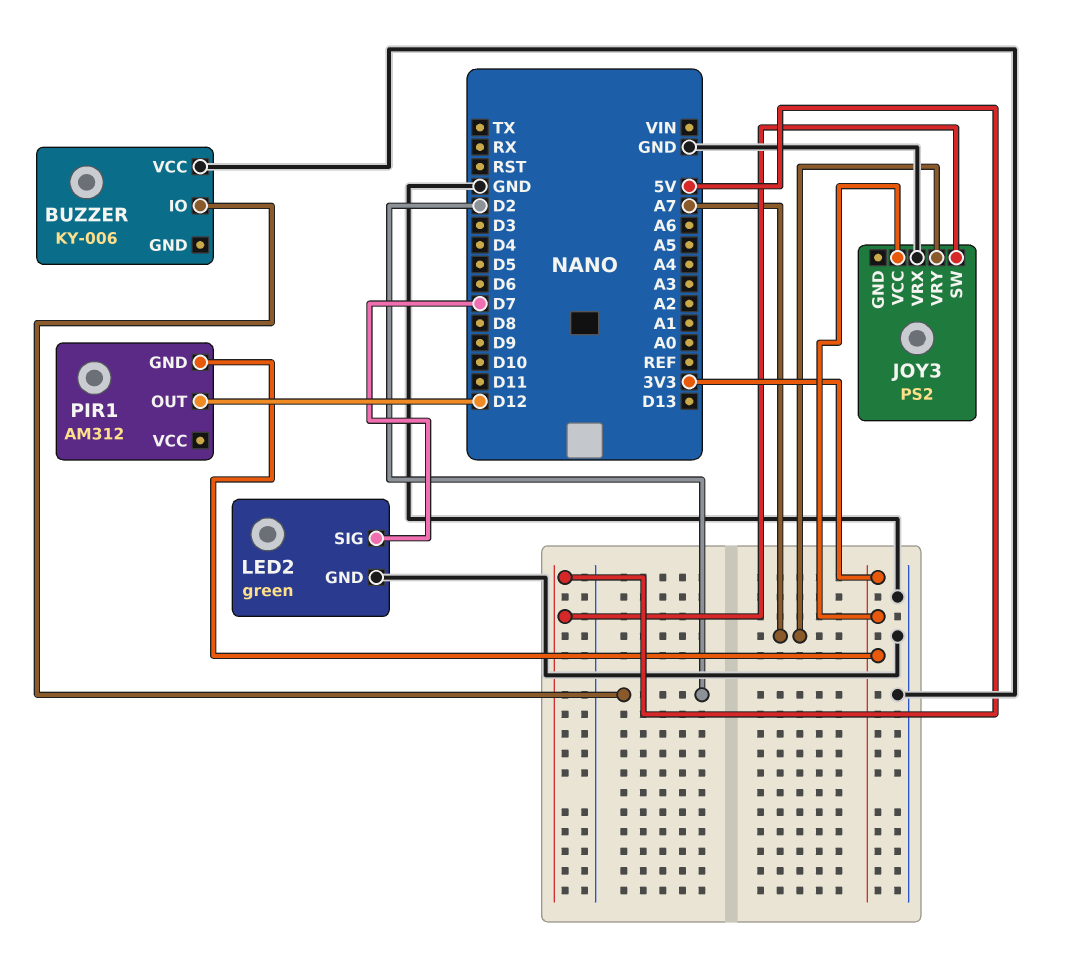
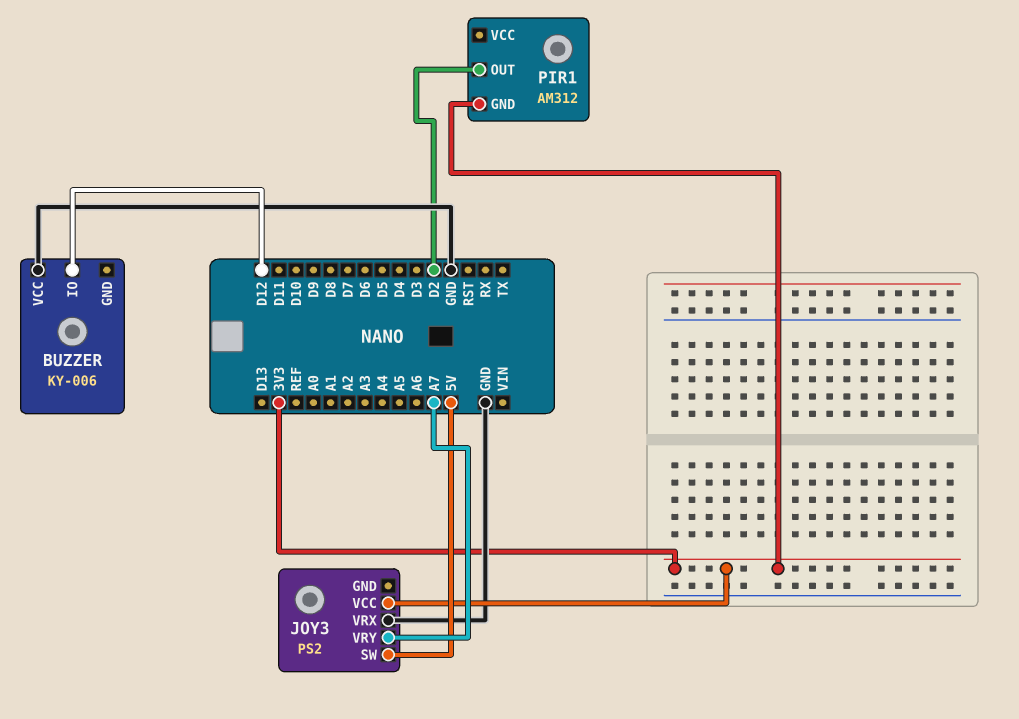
BUZZER pin IO: D2 -> D12
LED2: green -> none
LED2 pin GND: GND -> none
LED2 pin SIG: D7 -> none
PIR1 pin OUT: D12 -> D2

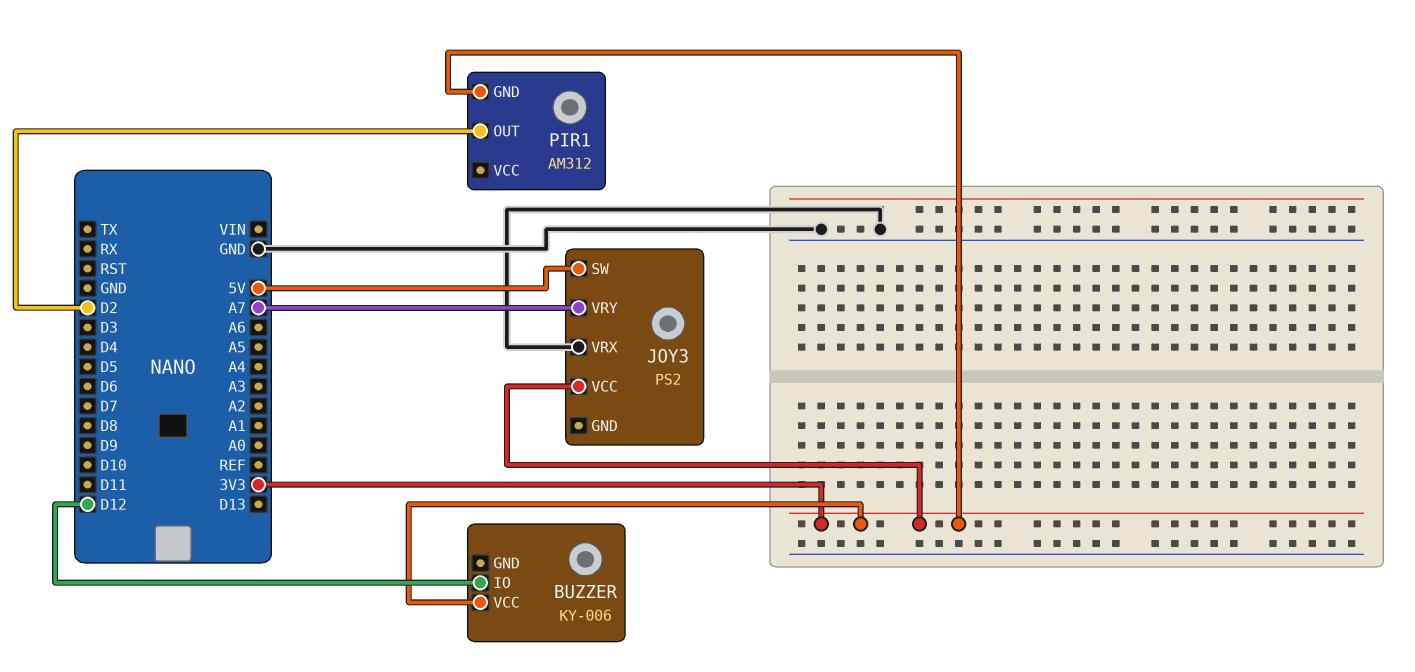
BUZZER pin VCC: GND -> 3V3

